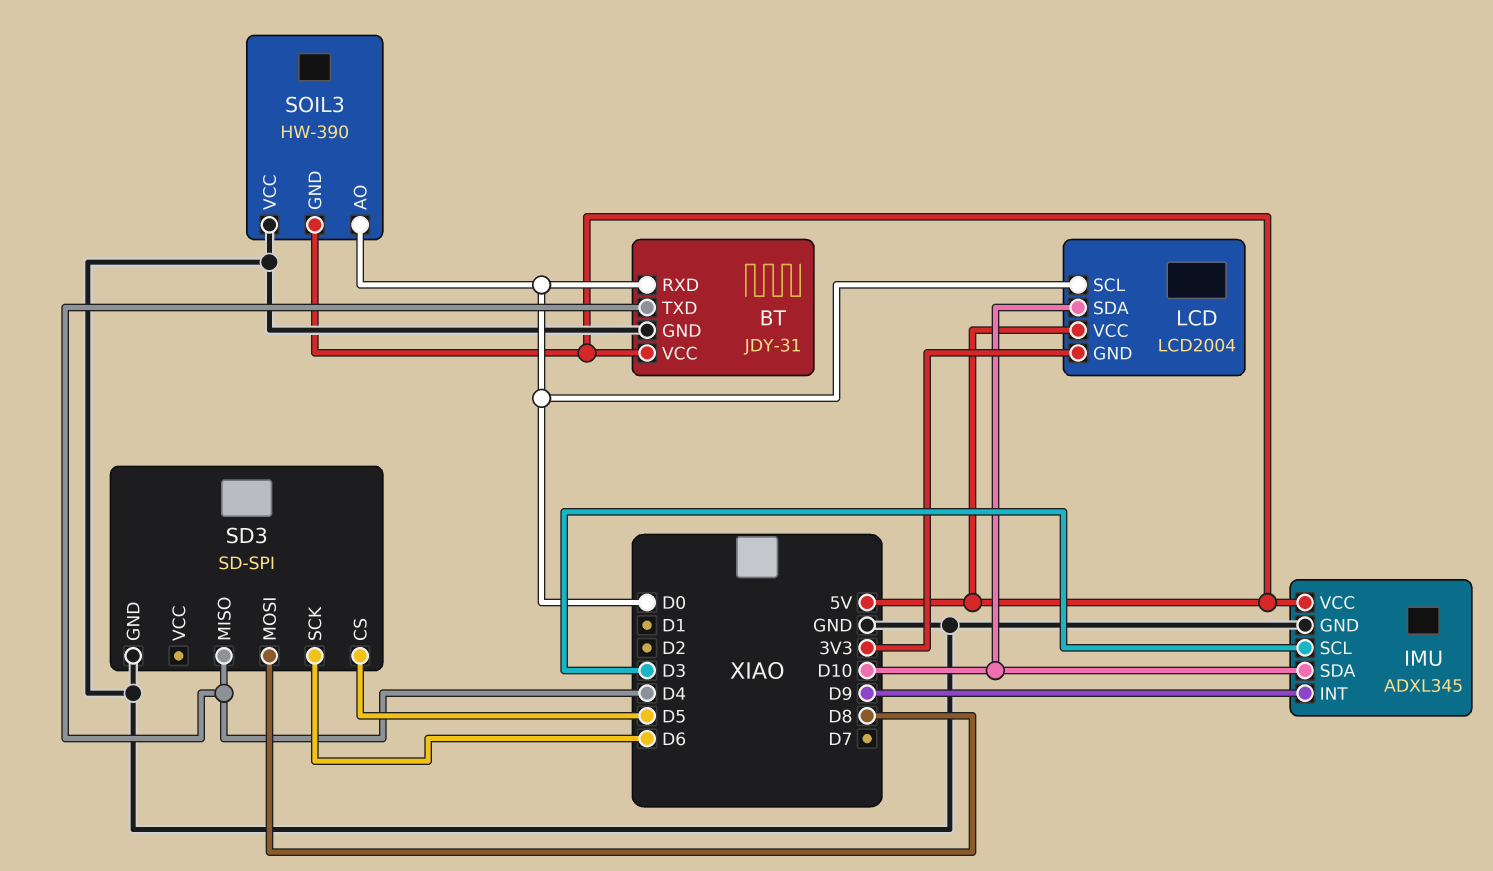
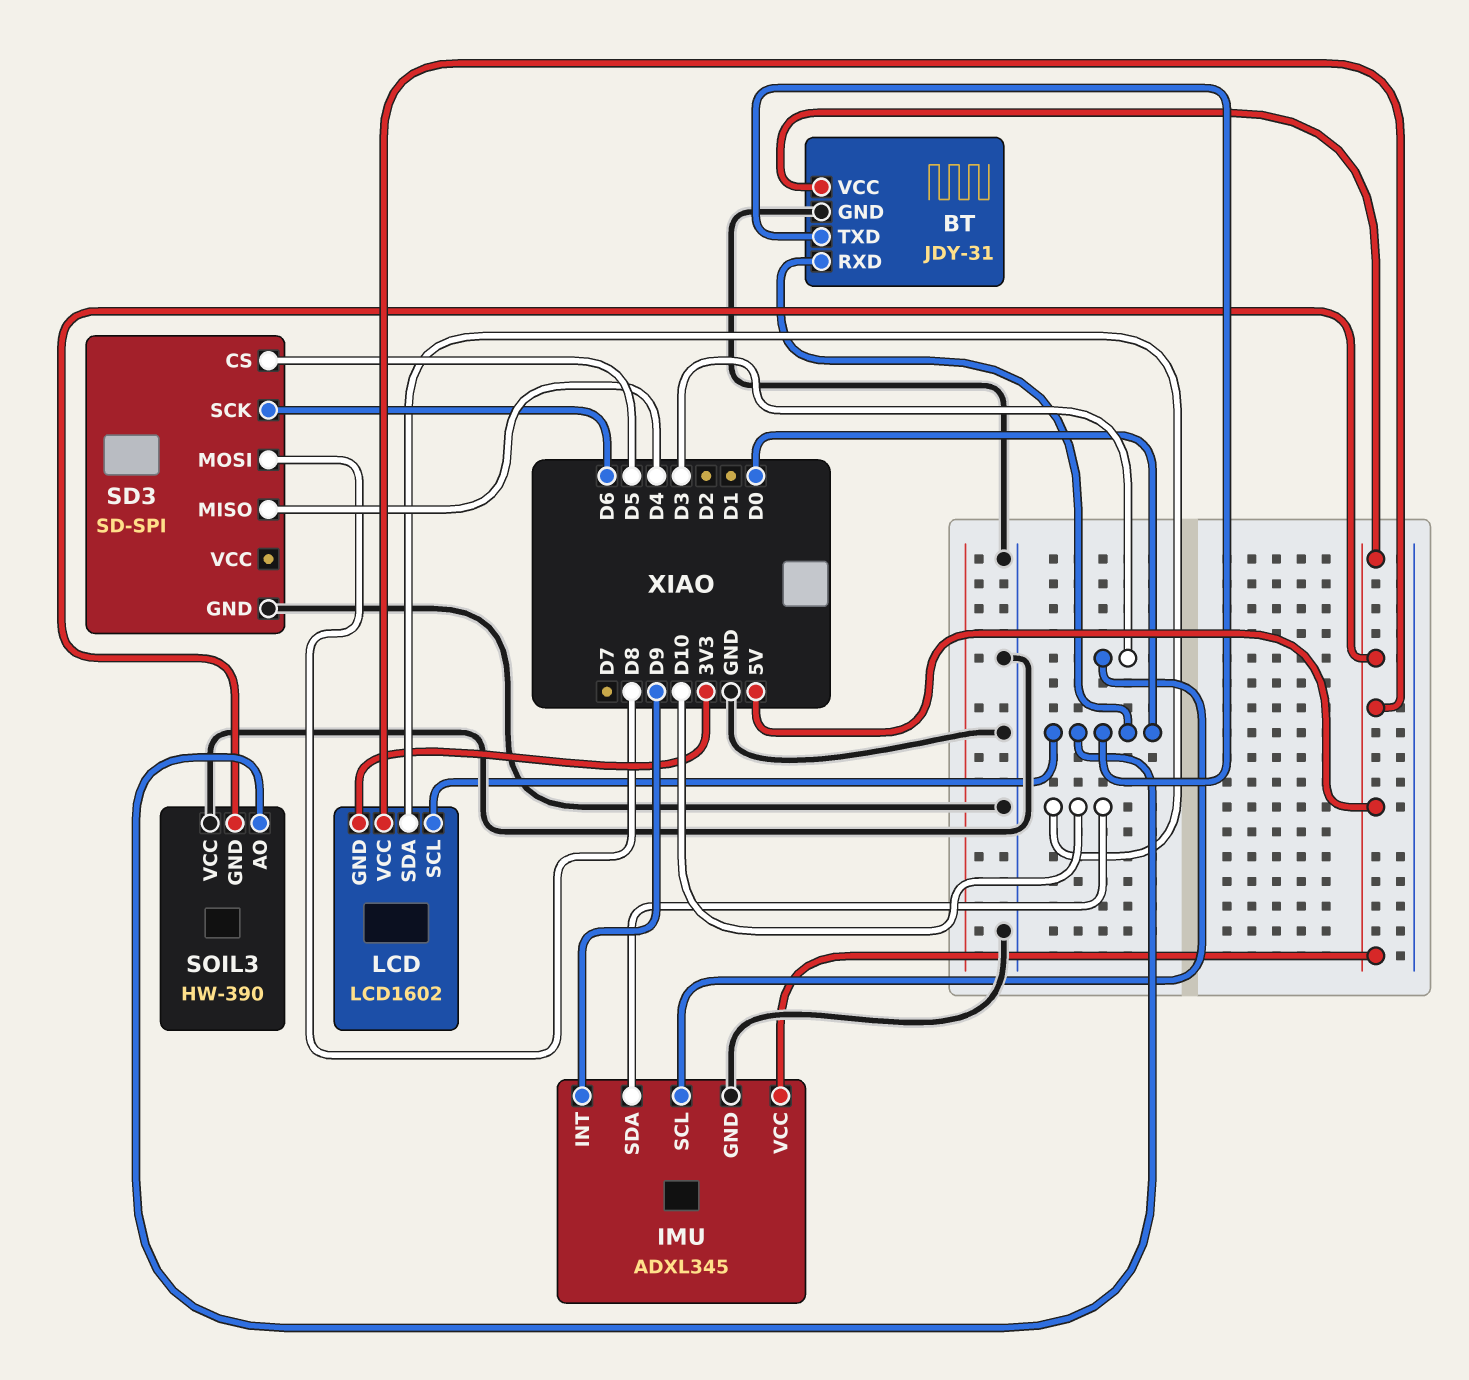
BT pin TXD: D4 -> D0
LCD: LCD2004 -> LCD1602

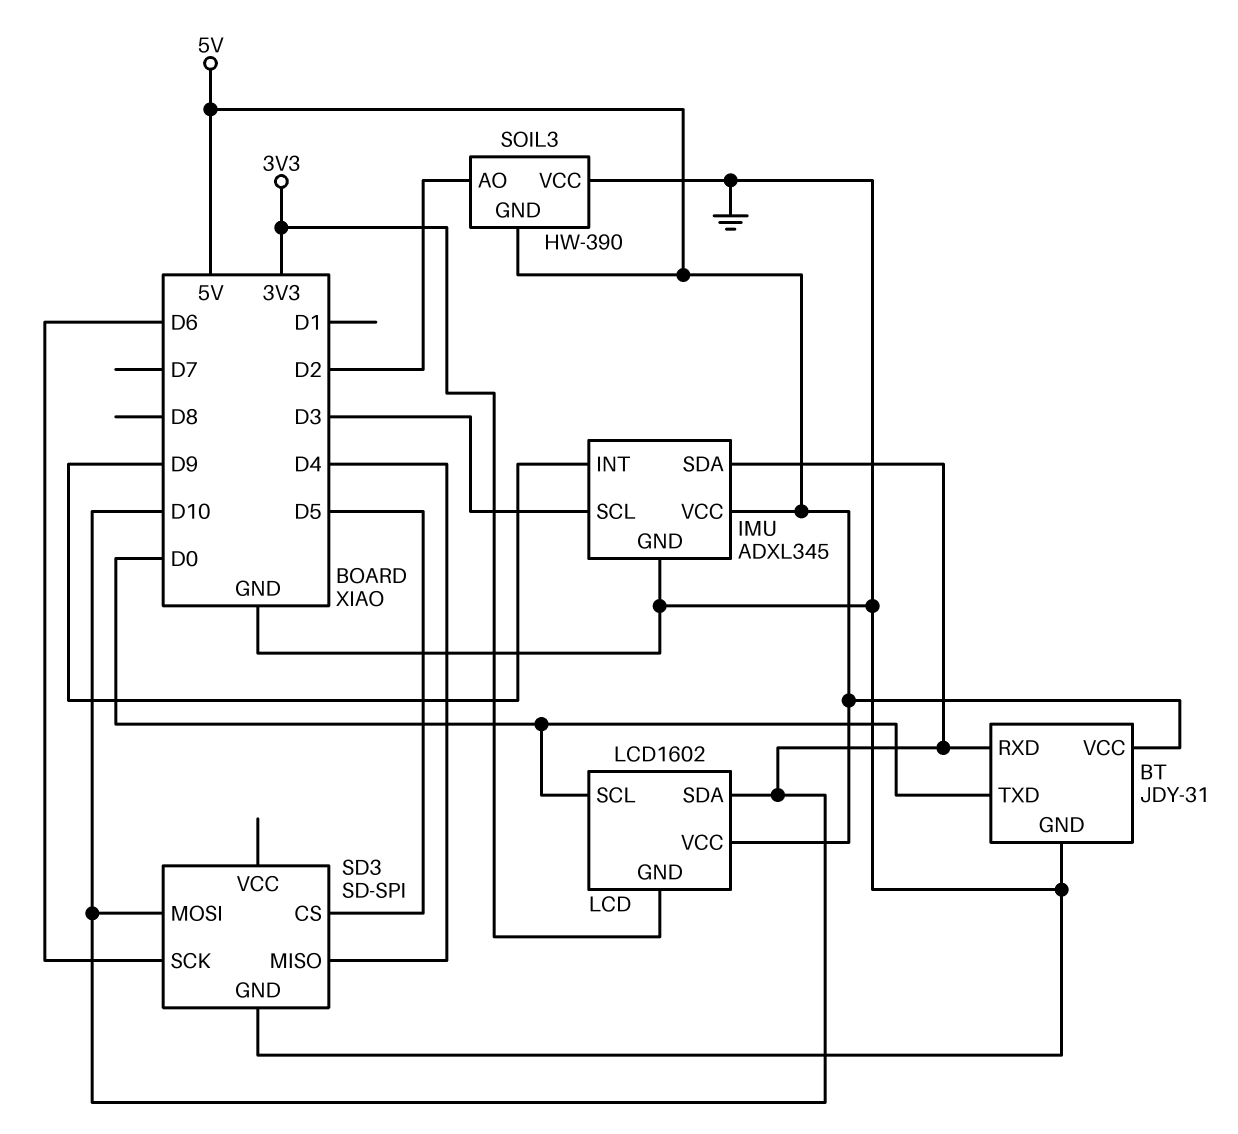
BT pin RXD: D0 -> D10
SD3 pin MOSI: D8 -> D10
SOIL3 pin AO: D0 -> D2

